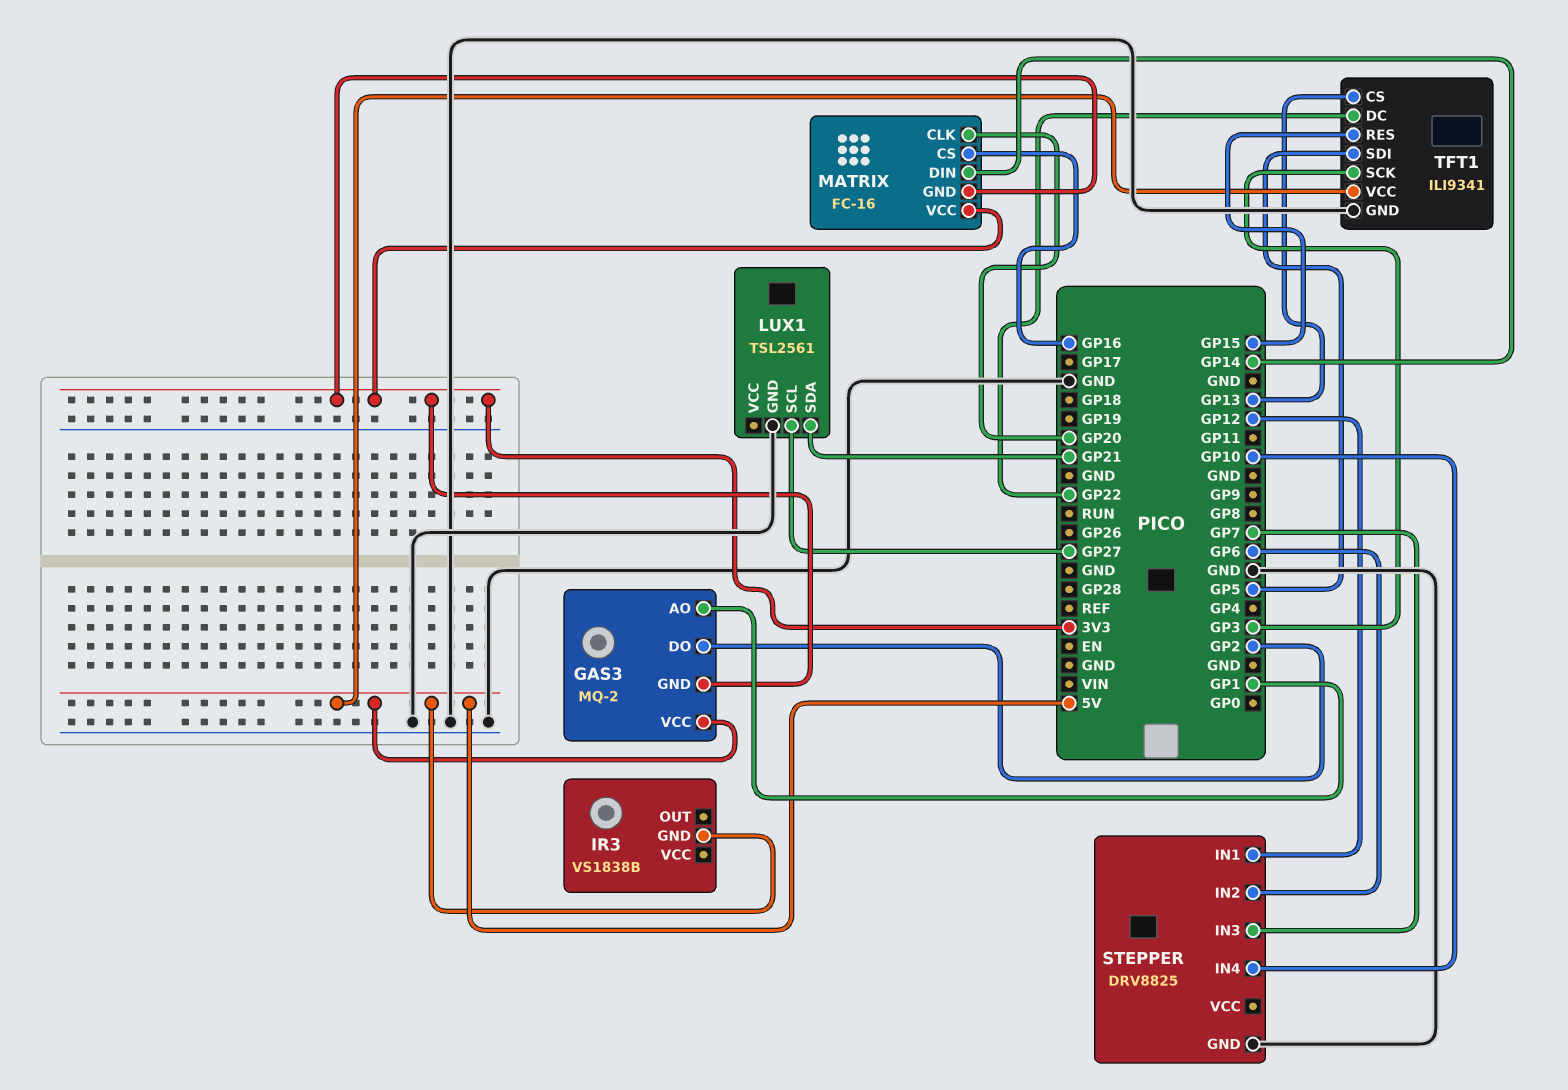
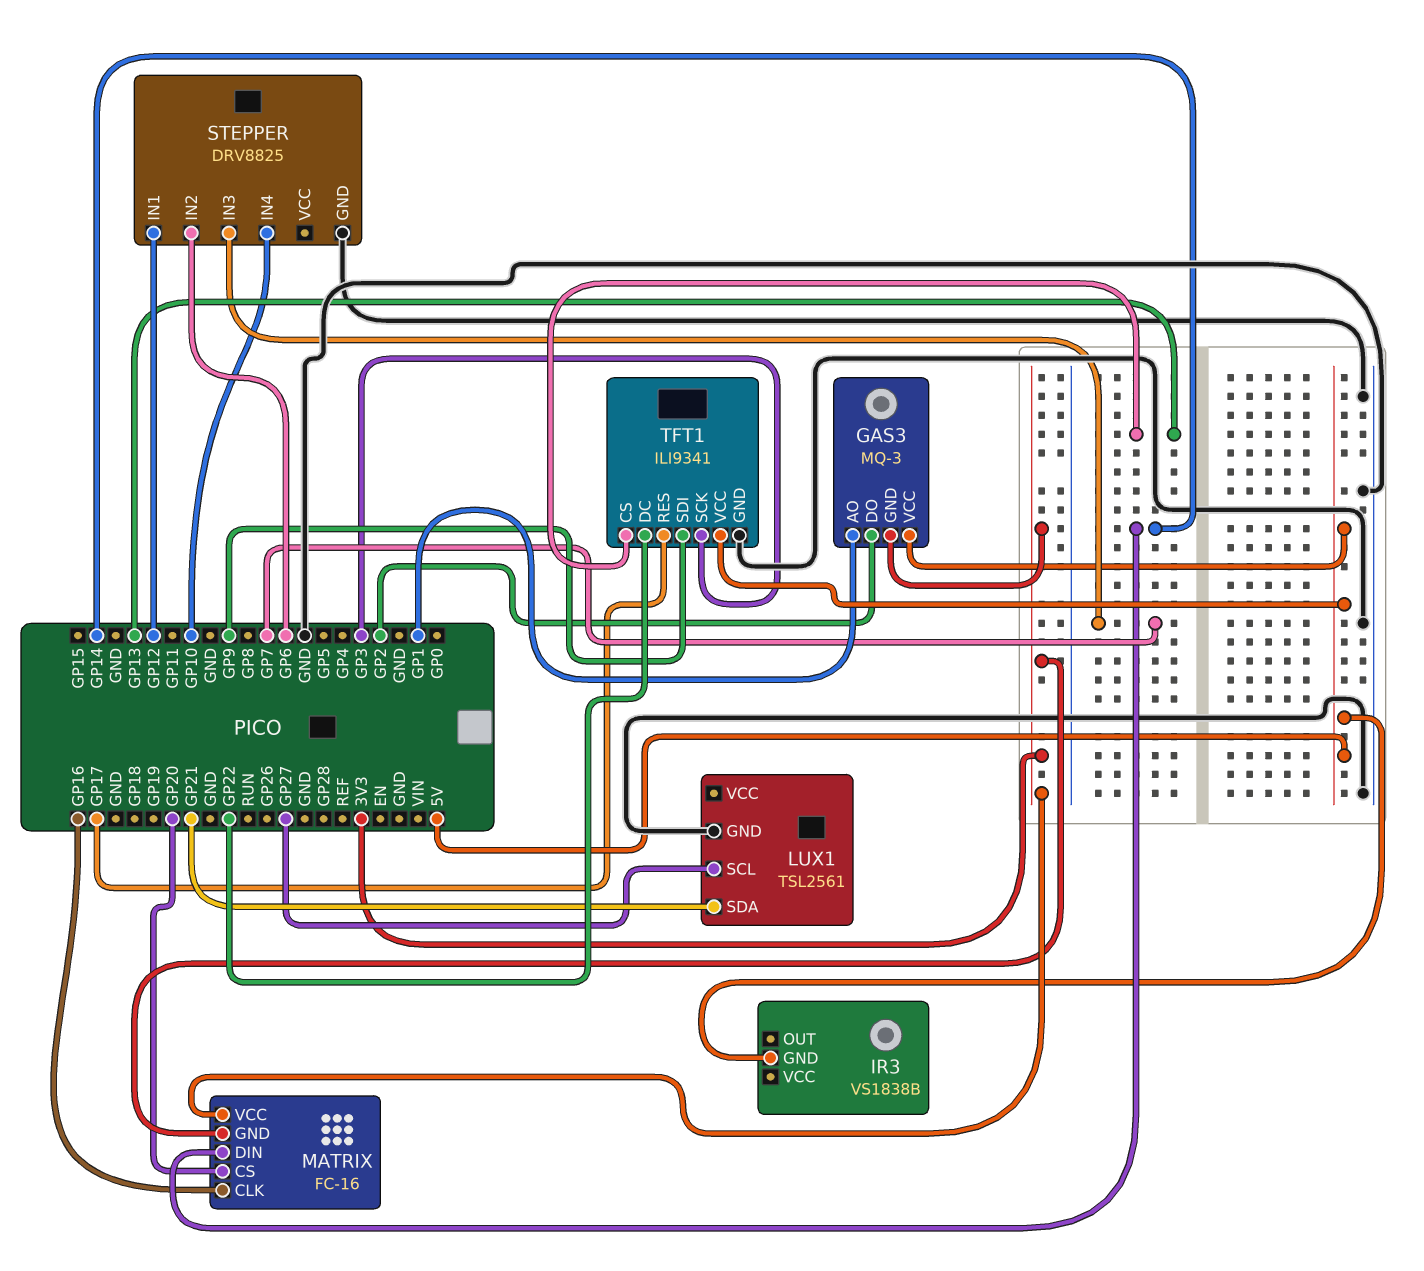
GAS3: MQ-2 -> MQ-3
MATRIX pin CLK: GP20 -> GP16
MATRIX pin CS: GP16 -> GP20
TFT1 pin RES: GP15 -> GP17
TFT1 pin SDI: GP5 -> GP9

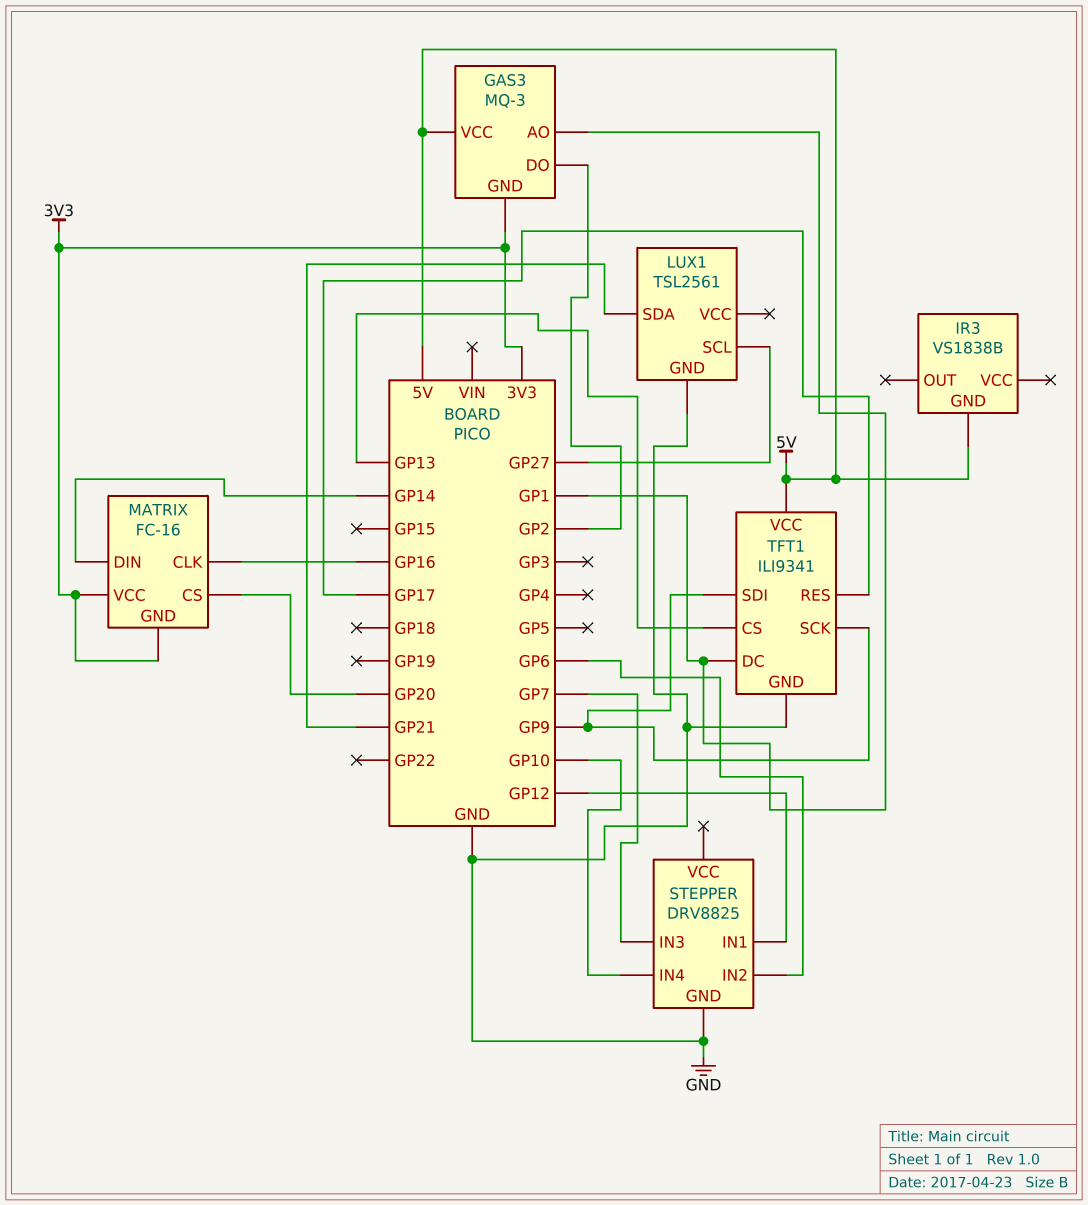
TFT1 pin DC: GP22 -> GP1
TFT1 pin SCK: GP3 -> GP9

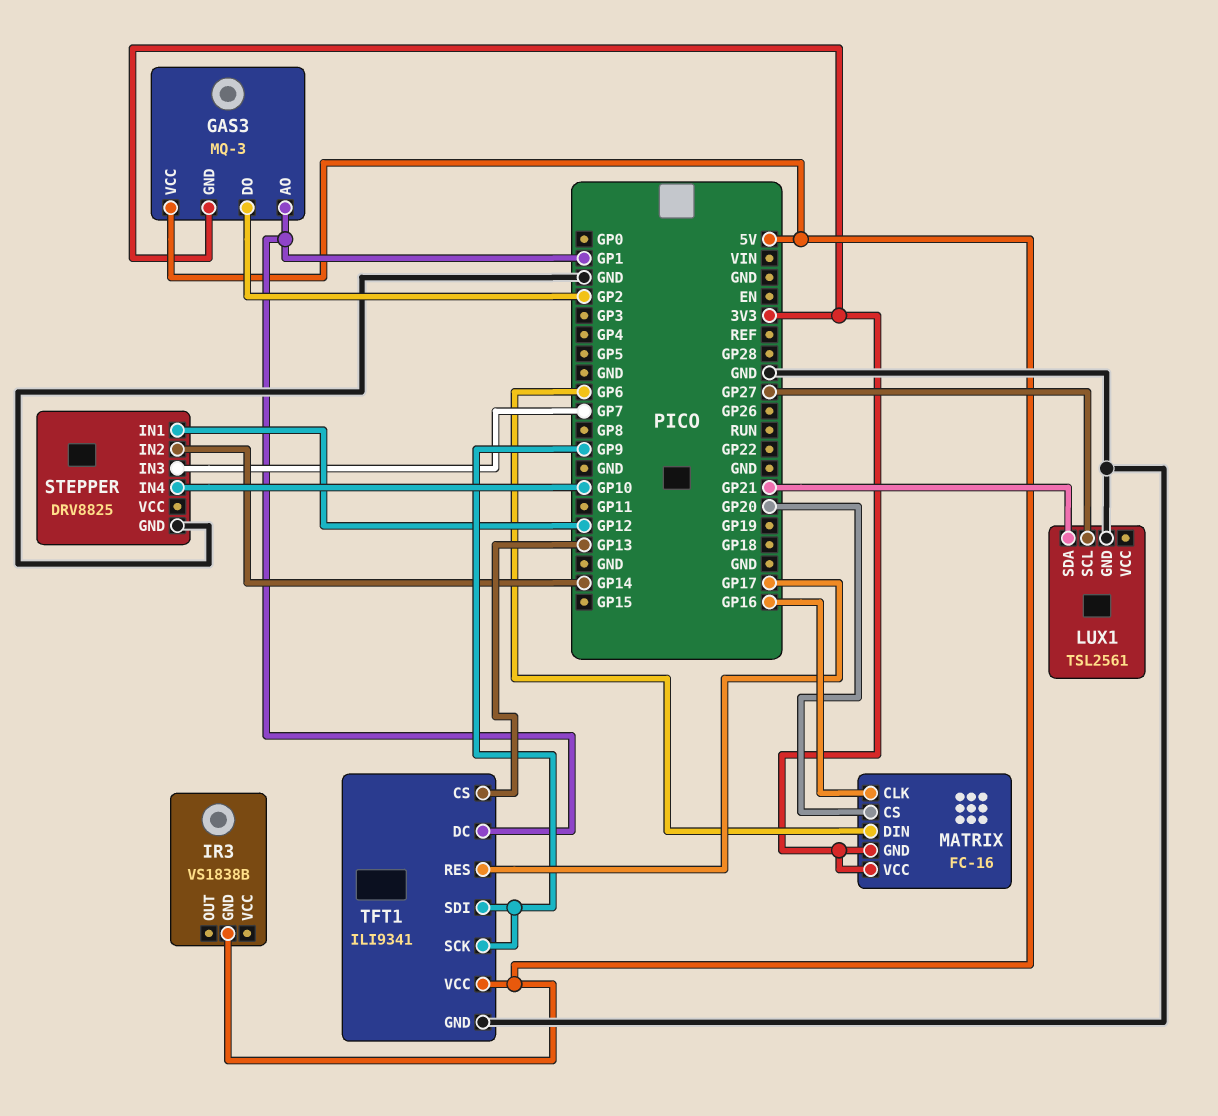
MATRIX pin DIN: GP14 -> GP6
STEPPER pin IN2: GP6 -> GP14

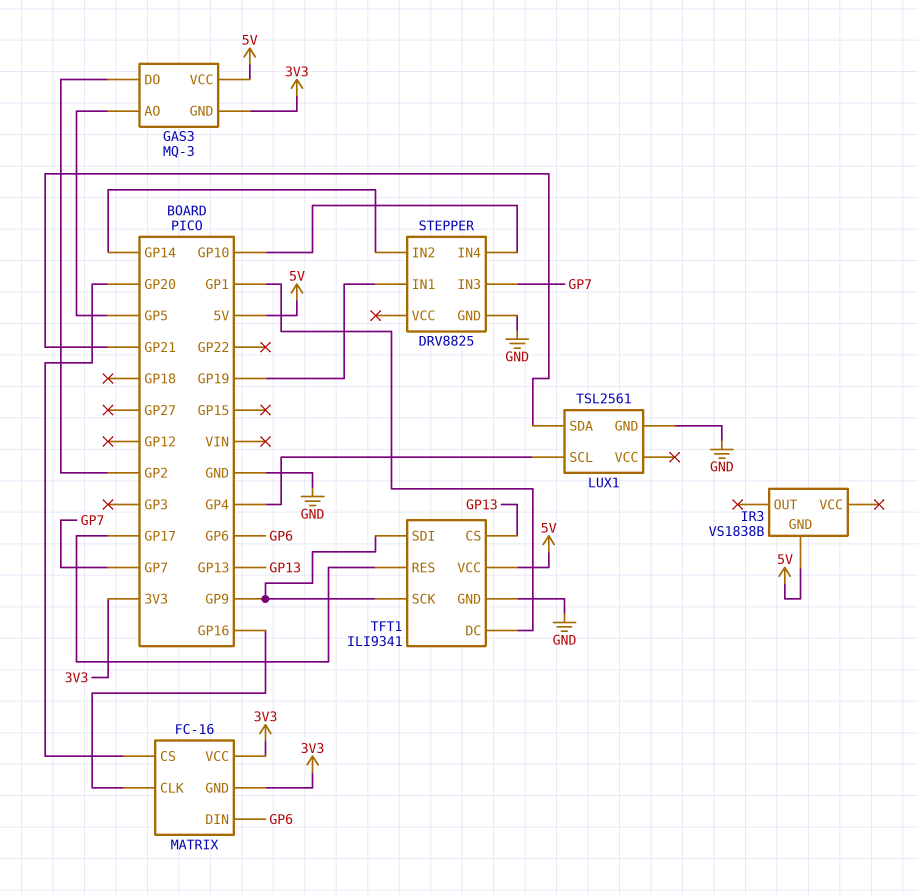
GAS3 pin AO: GP1 -> GP5
LUX1 pin SCL: GP27 -> GP4
STEPPER pin IN1: GP12 -> GP19

